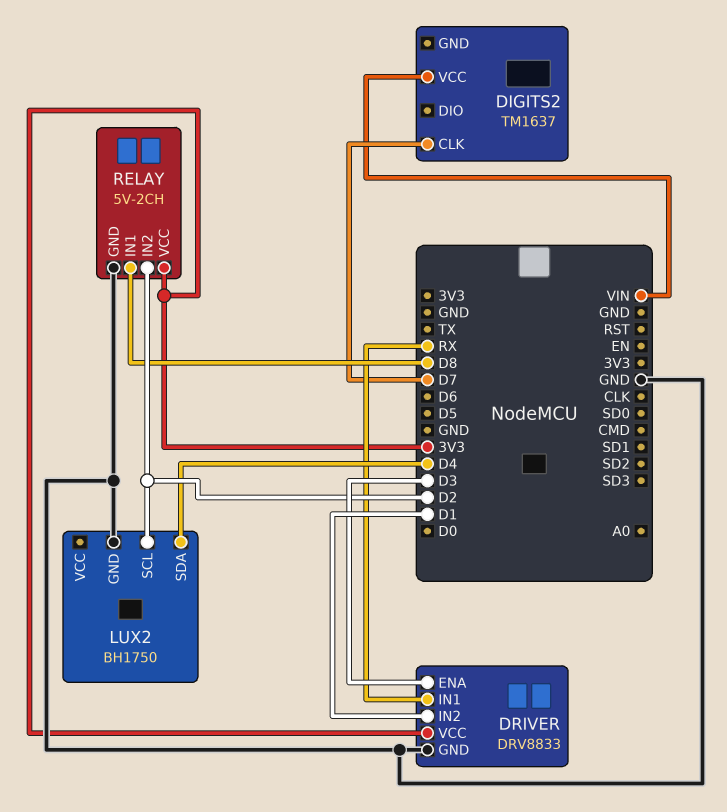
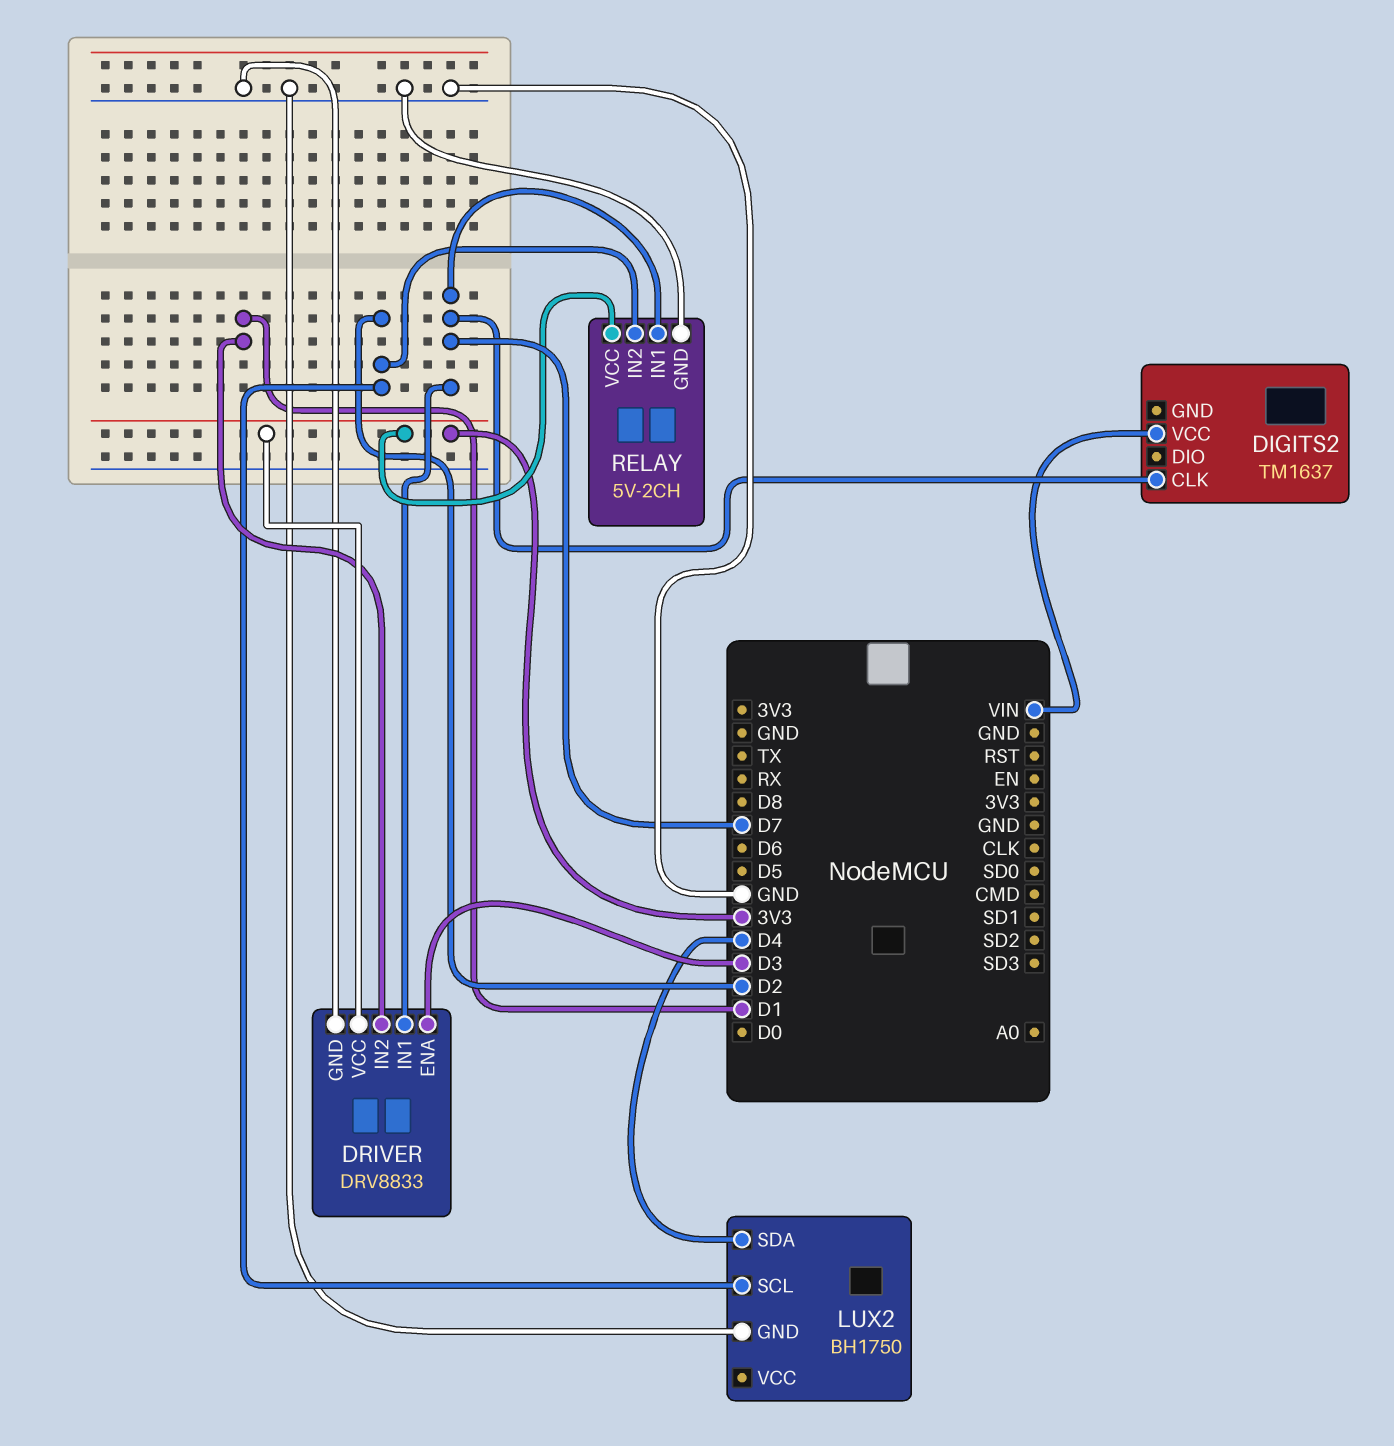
DRIVER pin IN1: RX -> D7
RELAY pin IN1: D8 -> D7

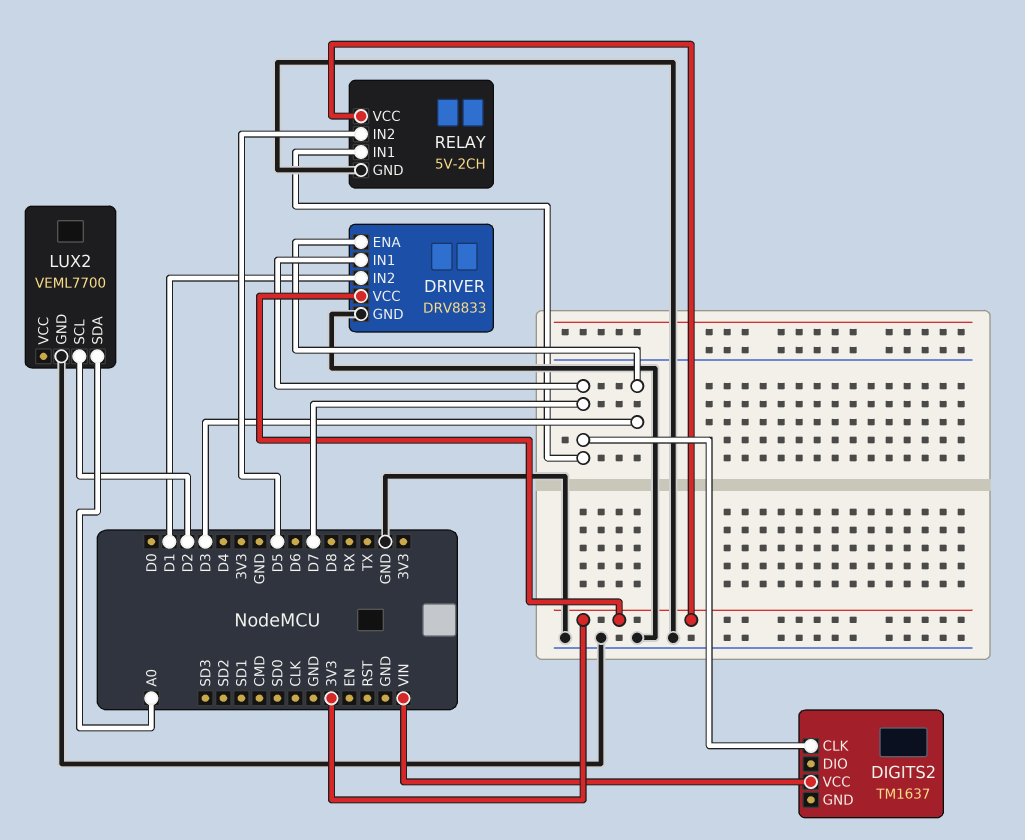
LUX2: BH1750 -> VEML7700
LUX2 pin SDA: D4 -> A0
RELAY pin IN2: D2 -> D5

